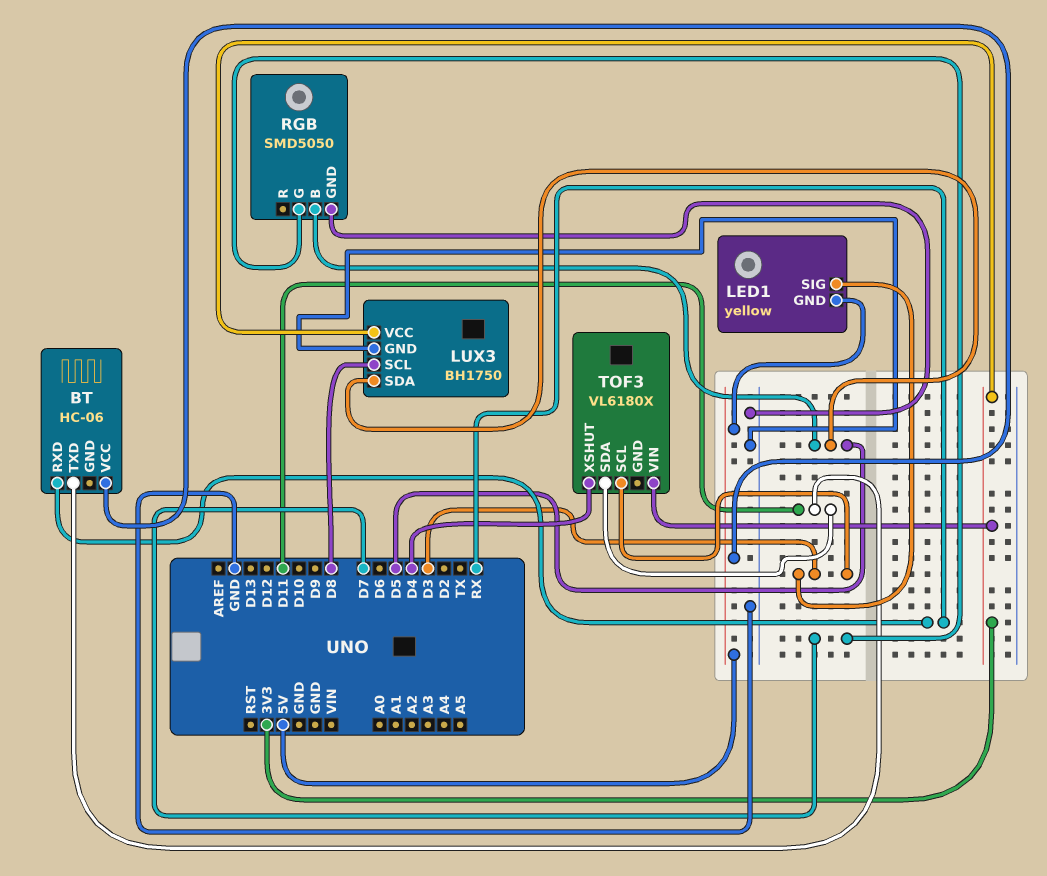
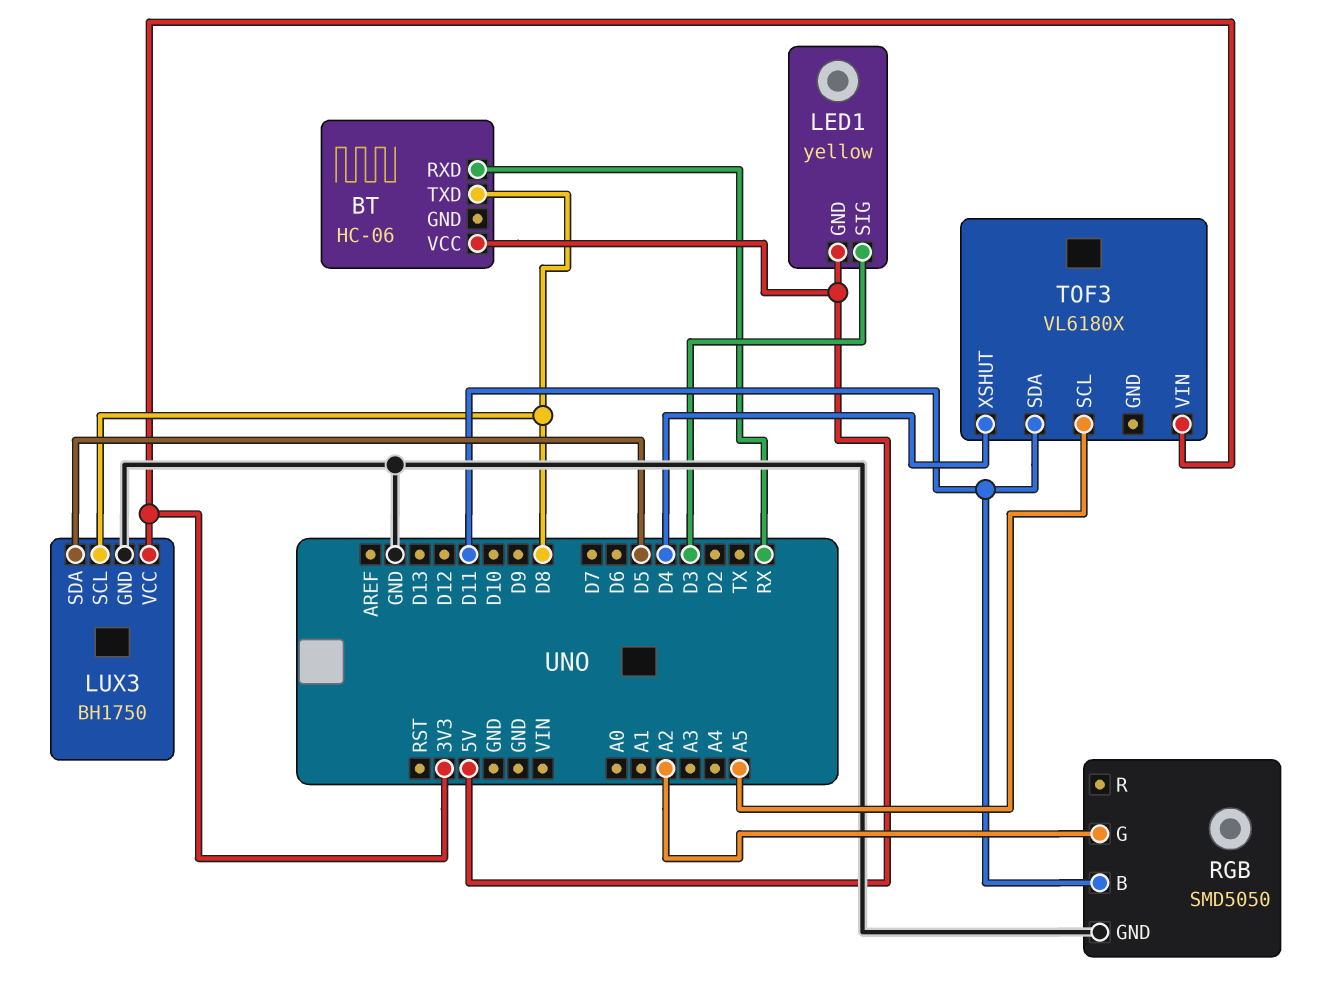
BT pin TXD: D11 -> D8
RGB pin B: D5 -> D11
RGB pin G: D7 -> A2
TOF3 pin SCL: D3 -> A5

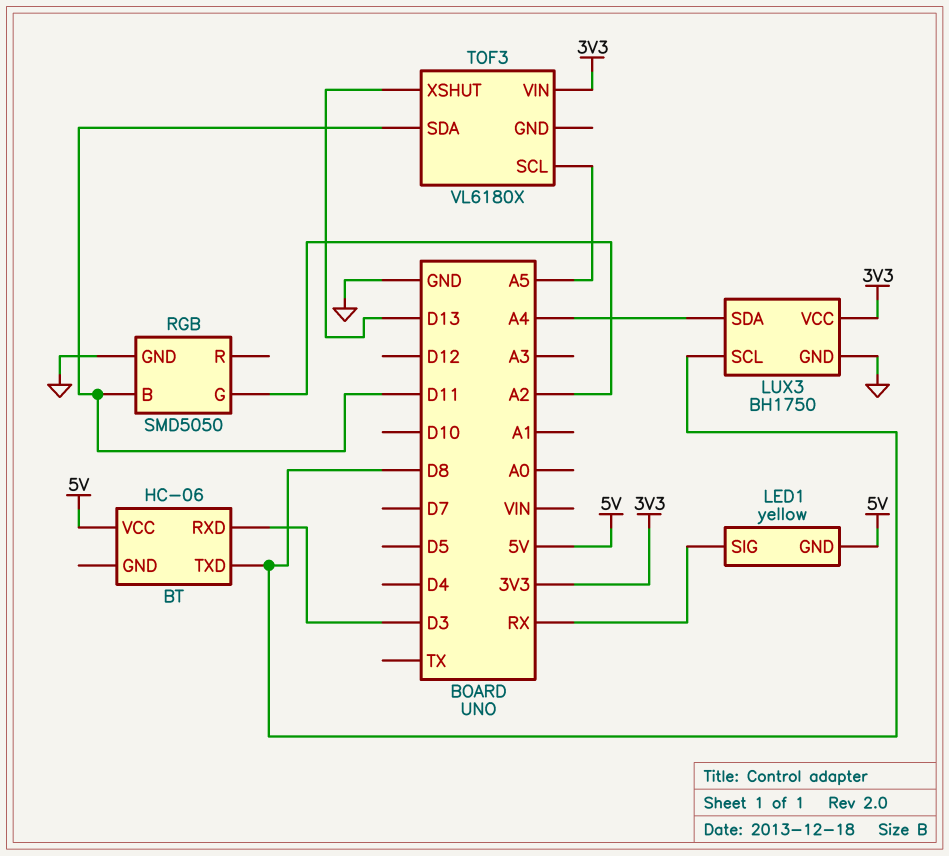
BT pin RXD: RX -> D3
LED1 pin SIG: D3 -> RX
LUX3 pin SDA: D5 -> A4
TOF3 pin XSHUT: D4 -> D13

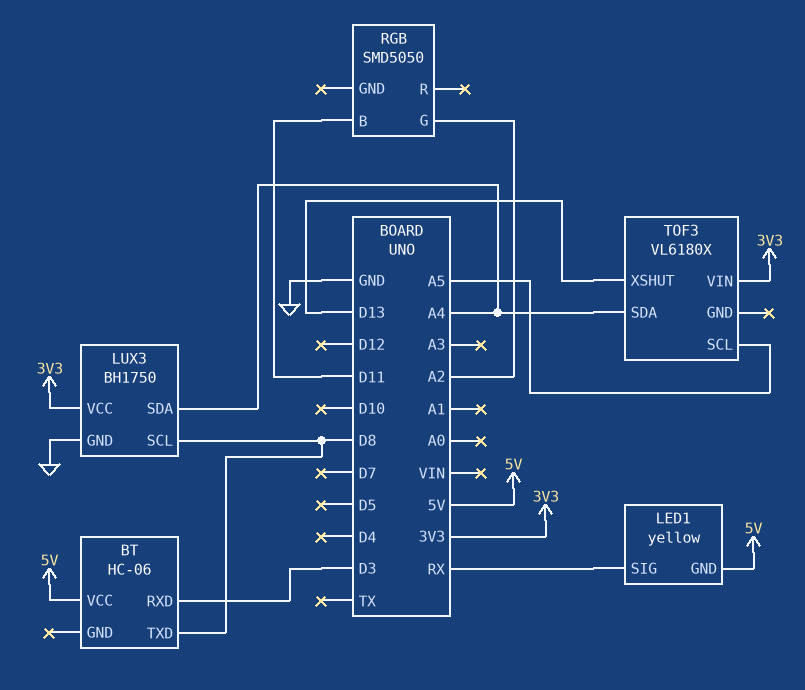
RGB pin GND: GND -> none
TOF3 pin SDA: D11 -> A4

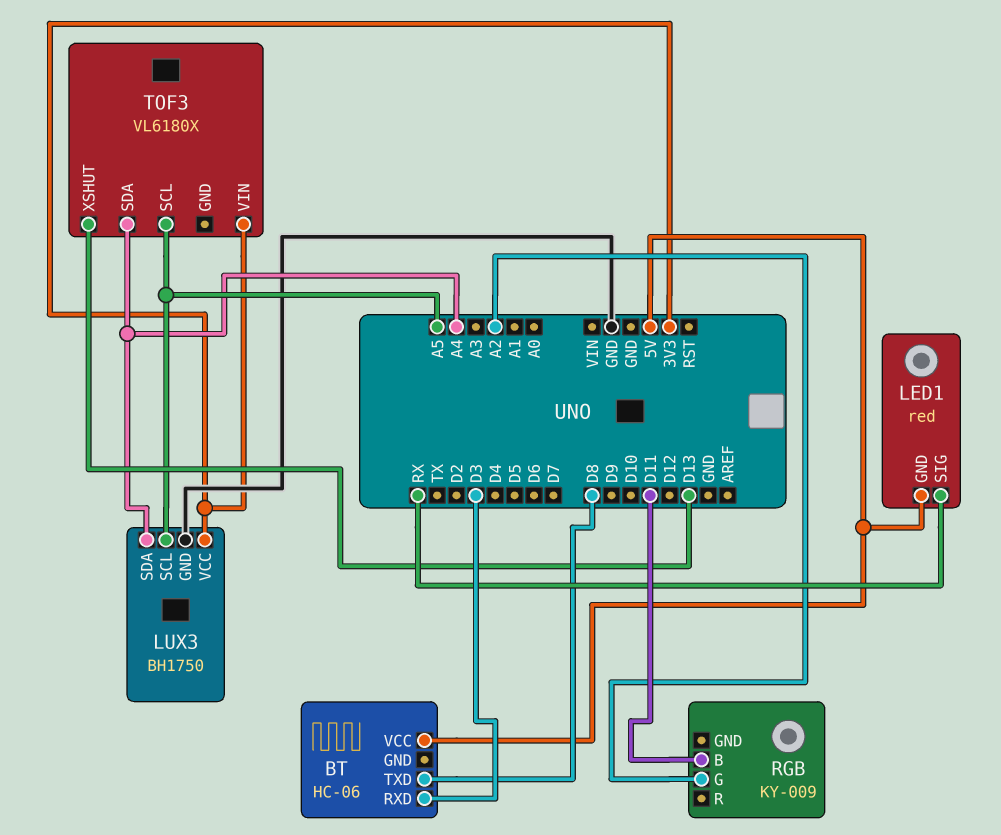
LED1: yellow -> red
LUX3 pin SCL: D8 -> A5
RGB: SMD5050 -> KY-009

